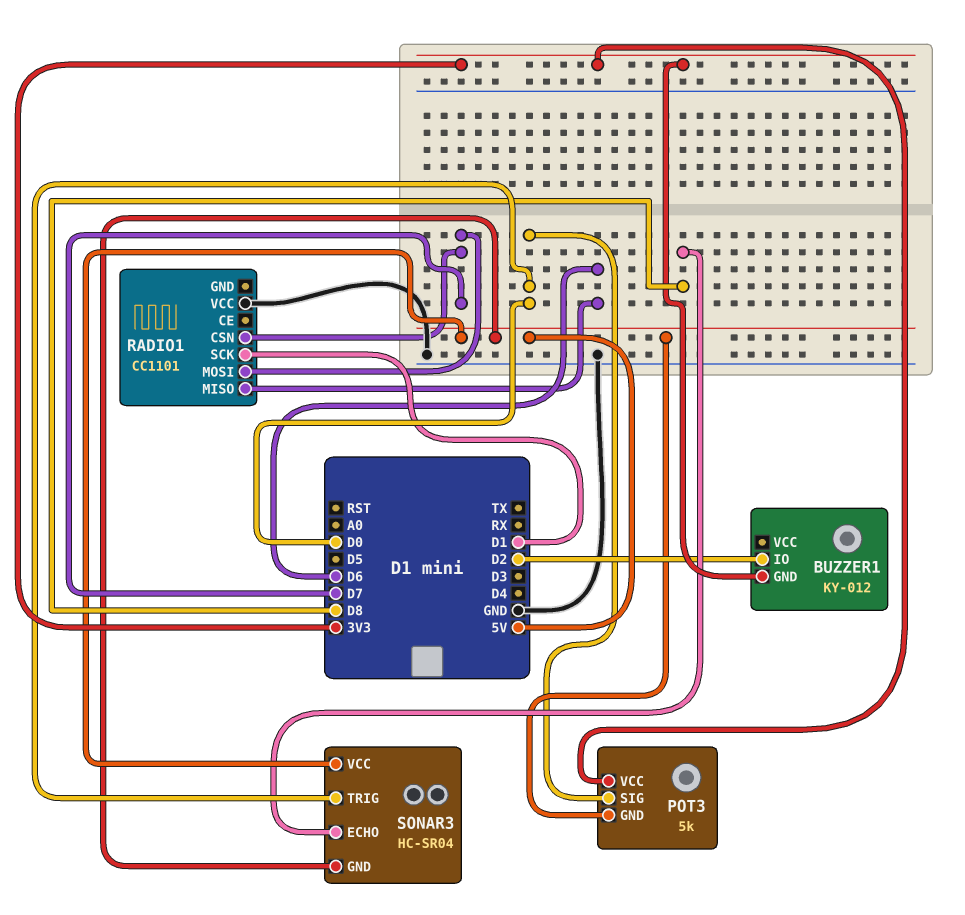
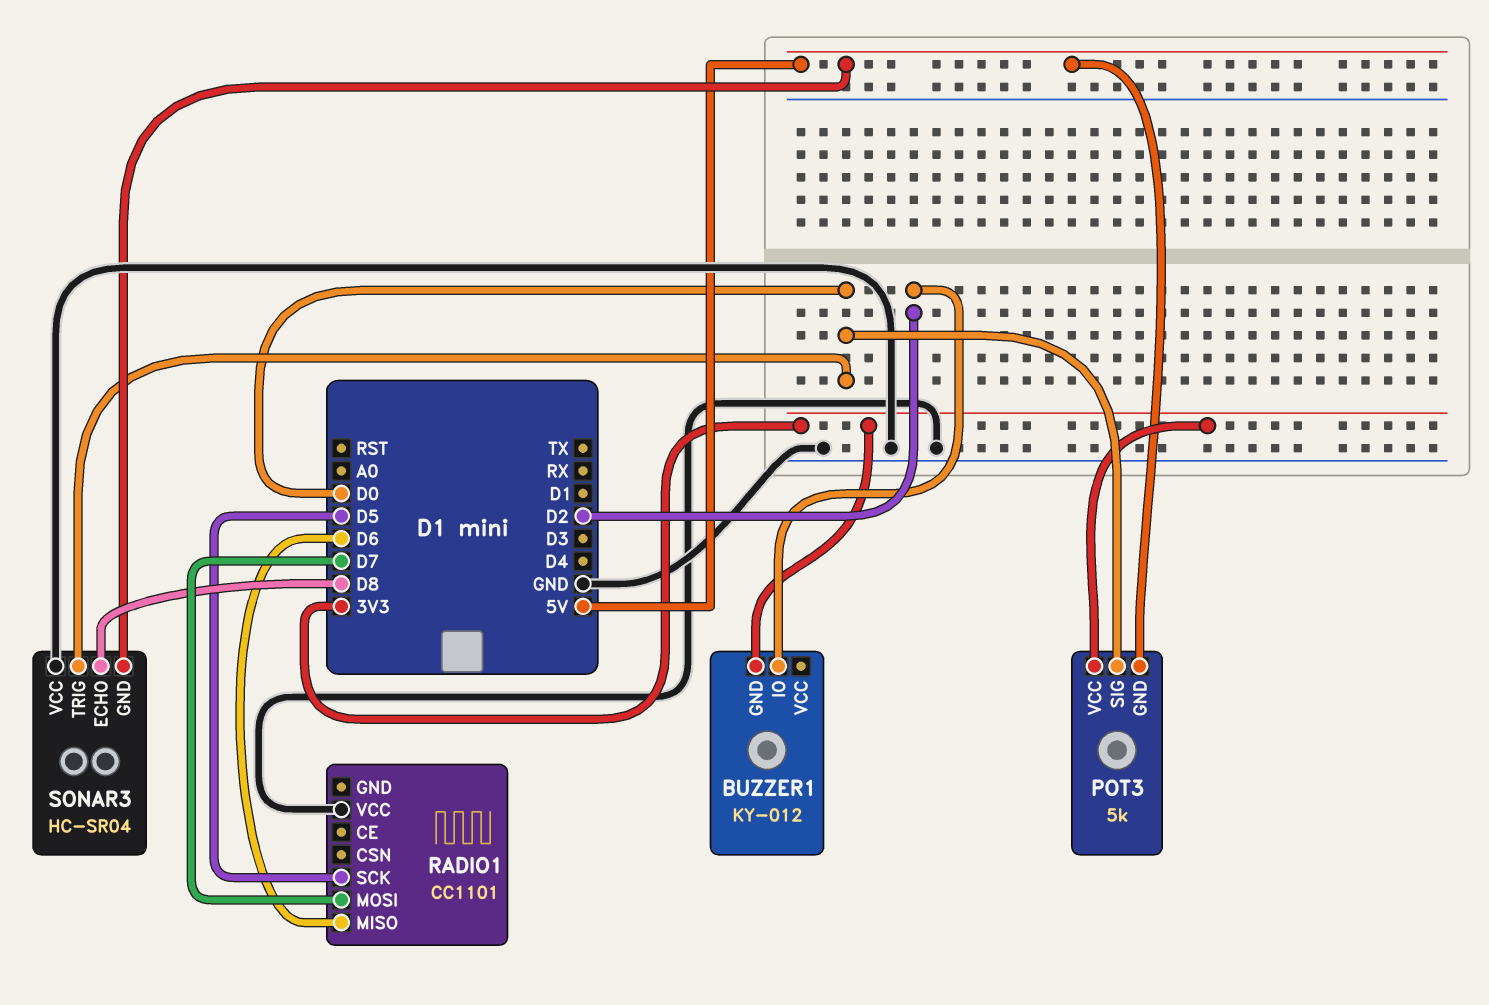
RADIO1 pin CSN: D7 -> none
RADIO1 pin SCK: D1 -> D5
SONAR3 pin VCC: 5V -> GND

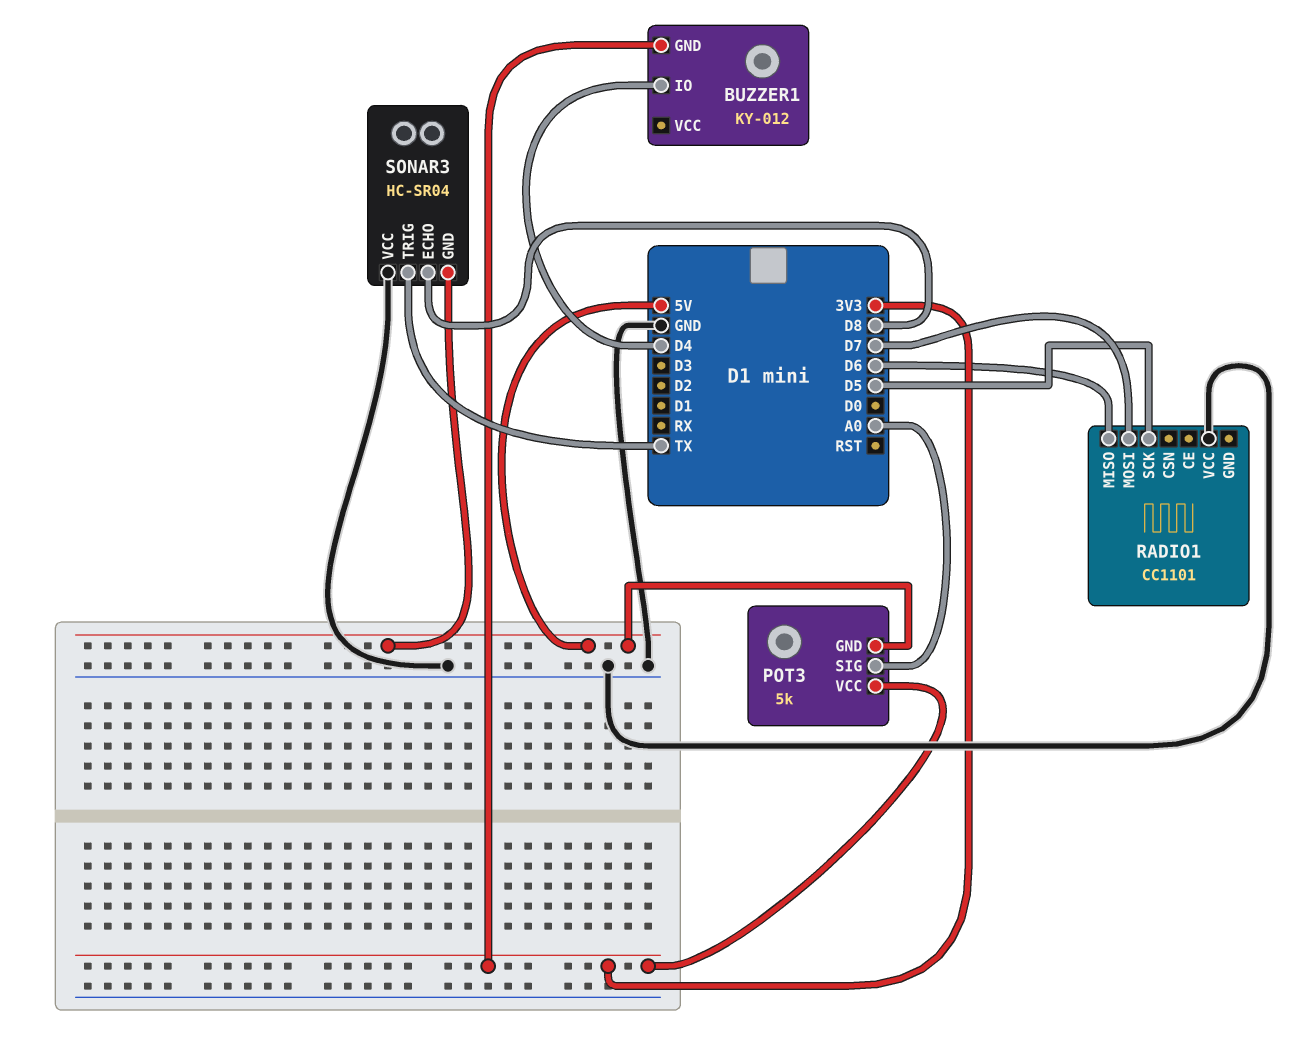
BUZZER1 pin IO: D2 -> D4
POT3 pin SIG: D0 -> A0
SONAR3 pin TRIG: D0 -> TX

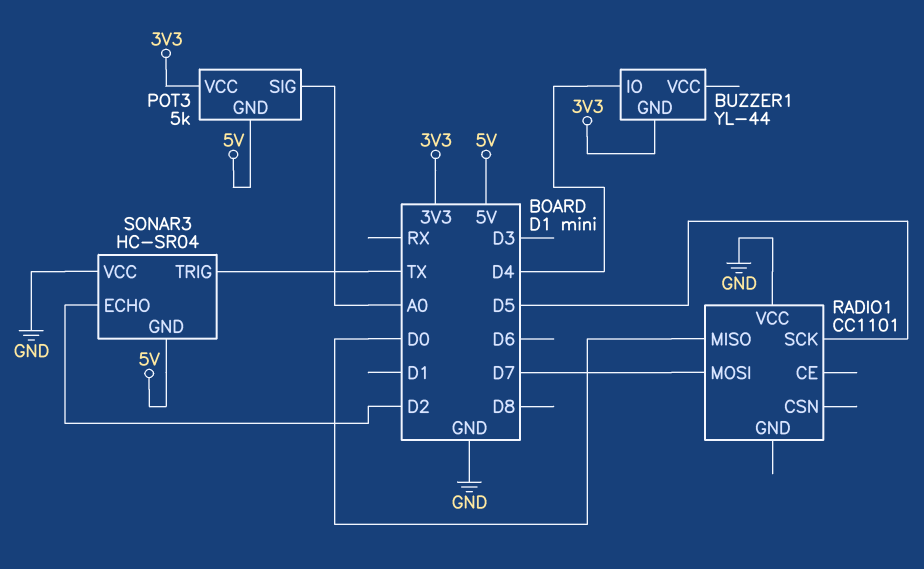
BUZZER1: KY-012 -> YL-44
RADIO1 pin MISO: D6 -> D0
SONAR3 pin ECHO: D8 -> D2

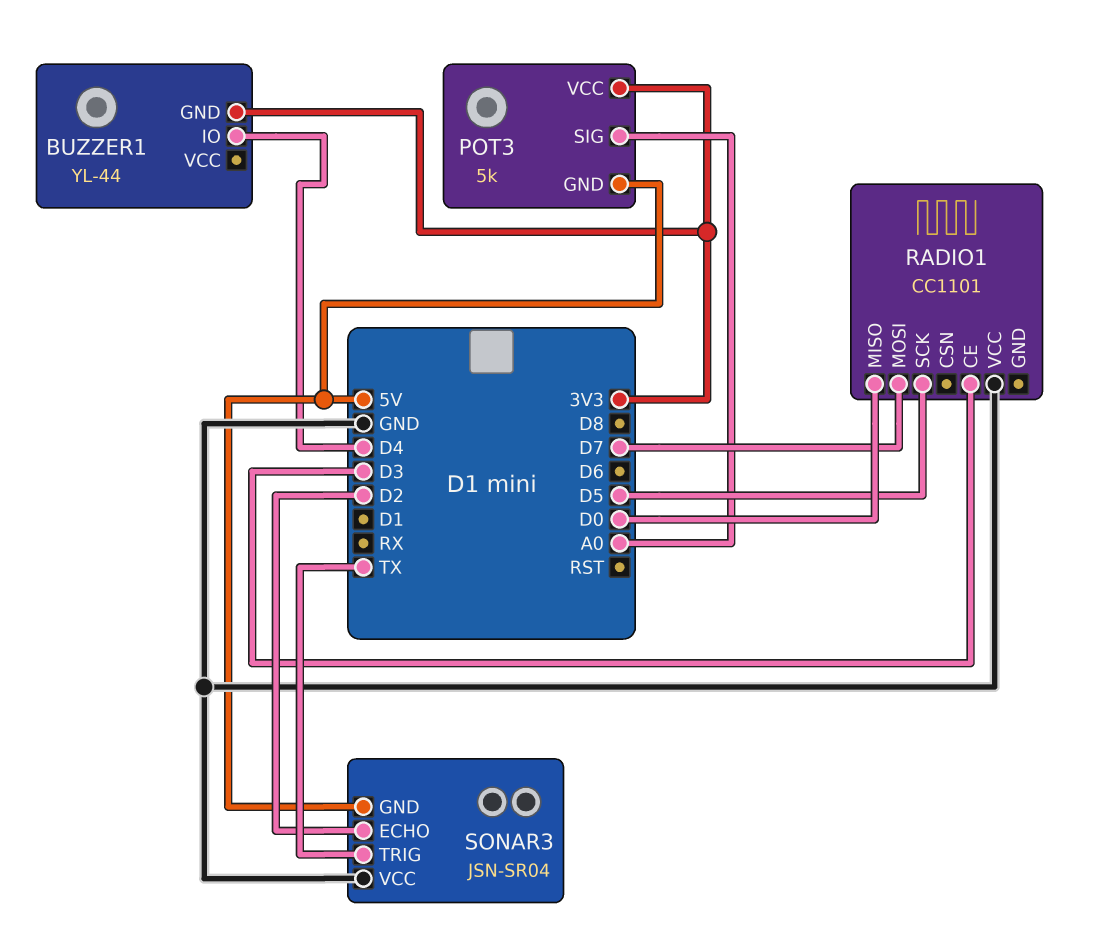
RADIO1 pin CE: none -> D3
SONAR3: HC-SR04 -> JSN-SR04

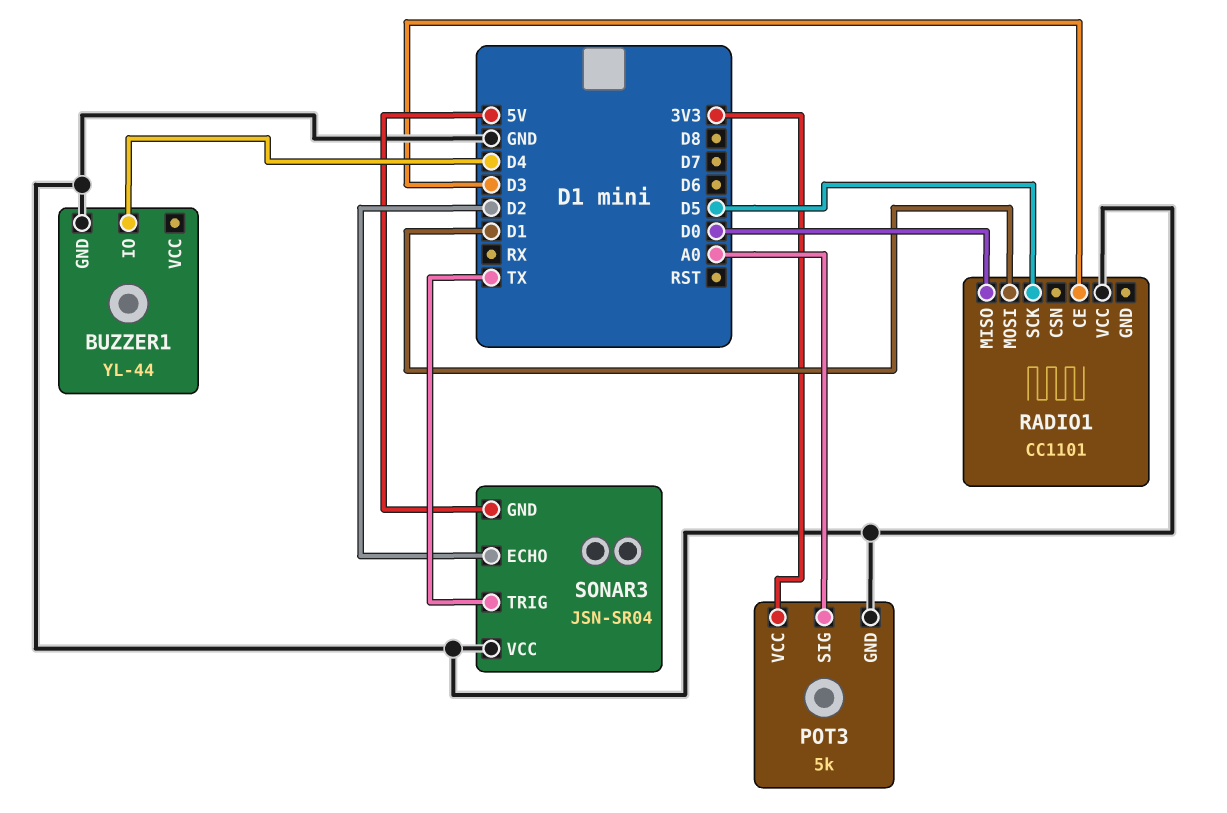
BUZZER1 pin GND: 3V3 -> GND
POT3 pin GND: 5V -> GND
RADIO1 pin MOSI: D7 -> D1

